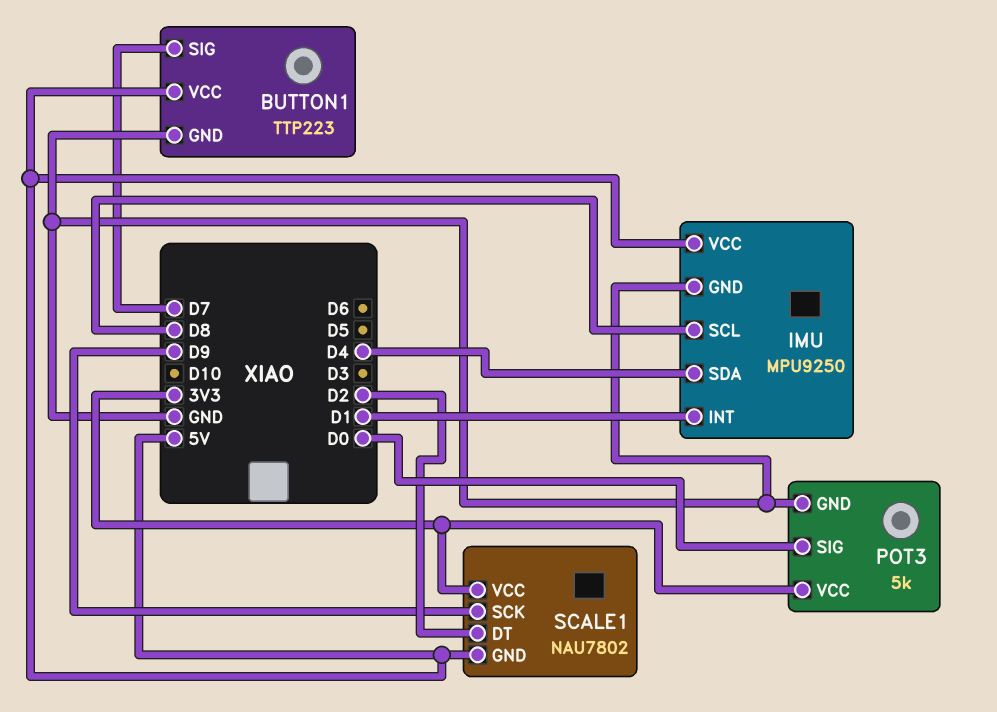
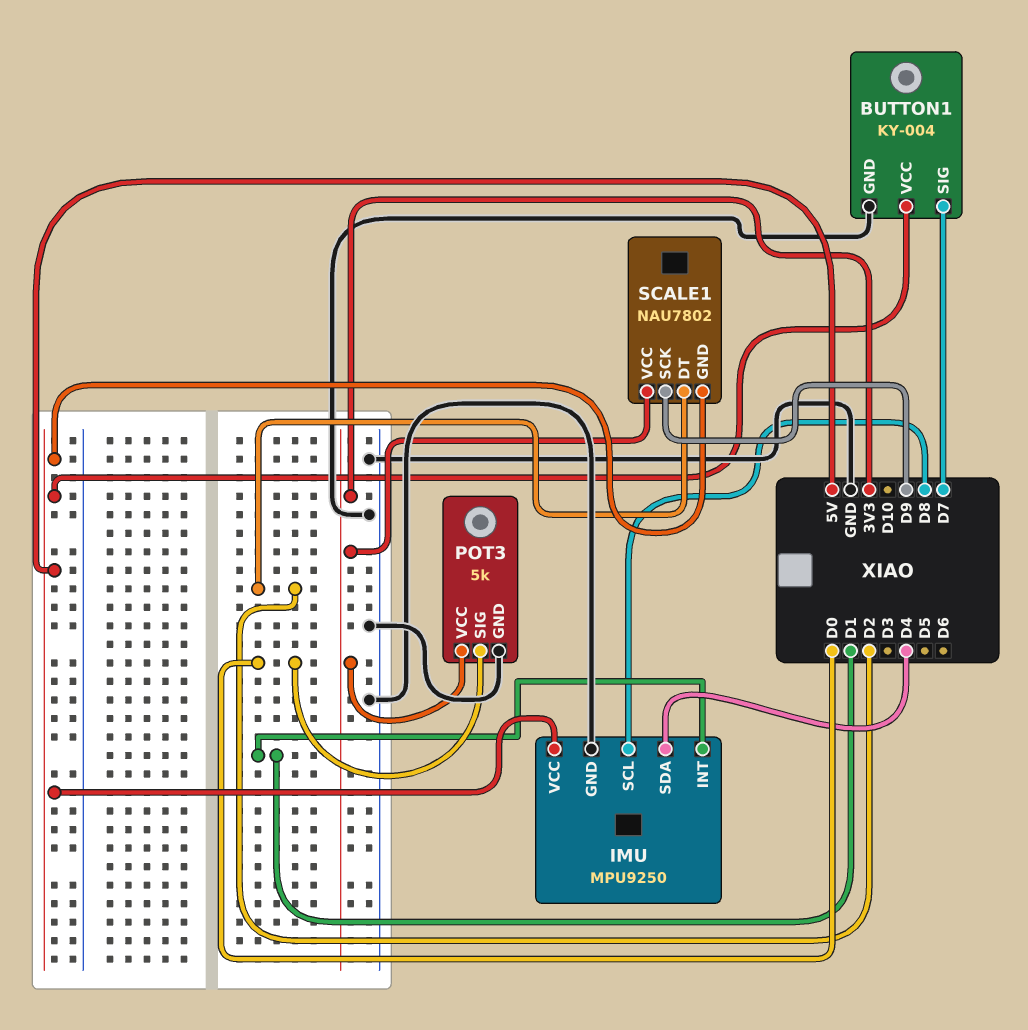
BUTTON1: TTP223 -> KY-004

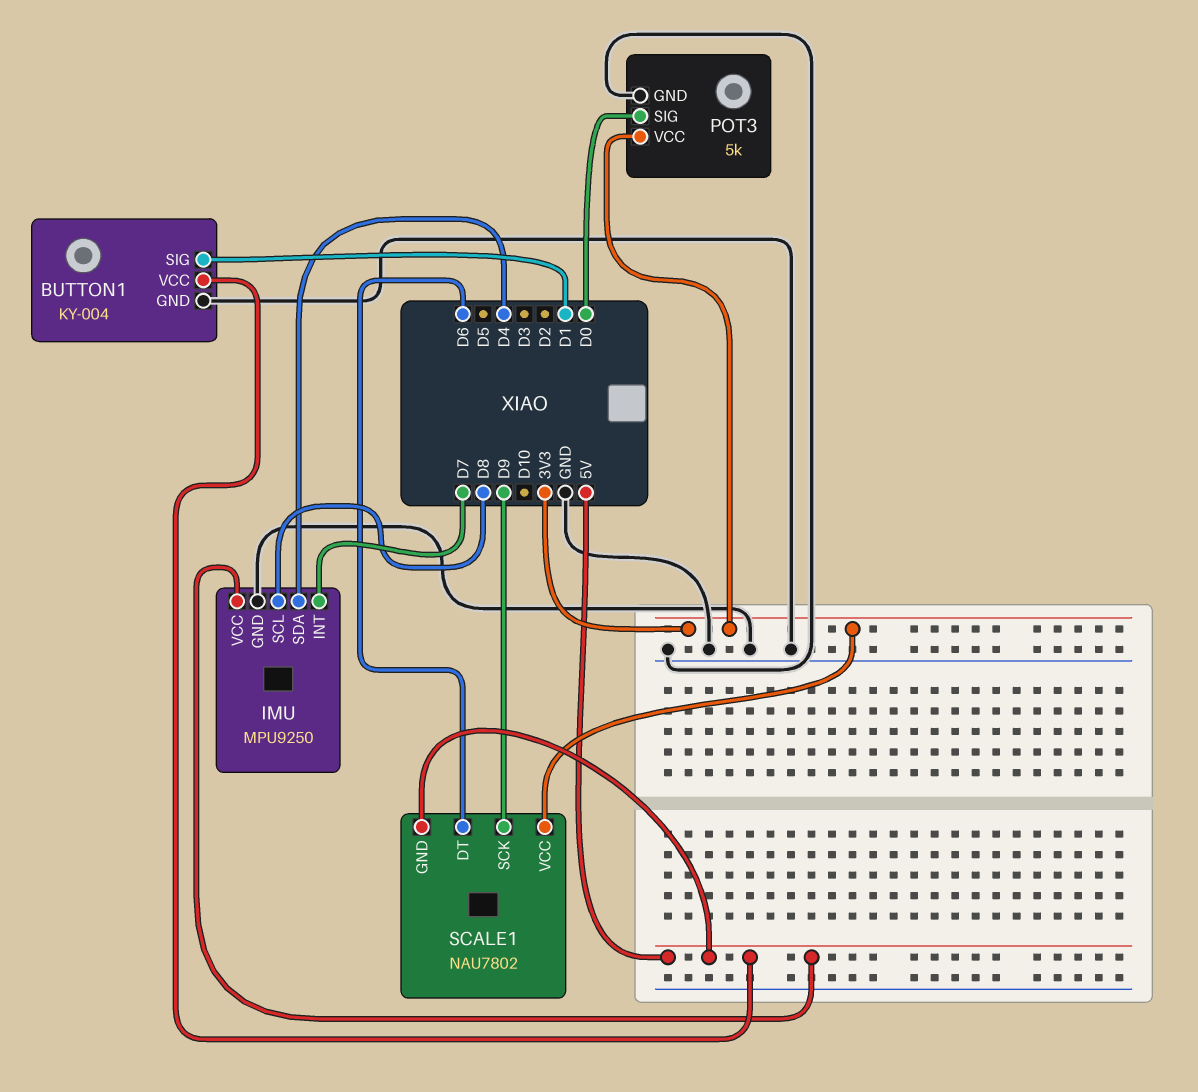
BUTTON1 pin SIG: D7 -> D1
IMU pin INT: D1 -> D7
SCALE1 pin DT: D2 -> D6

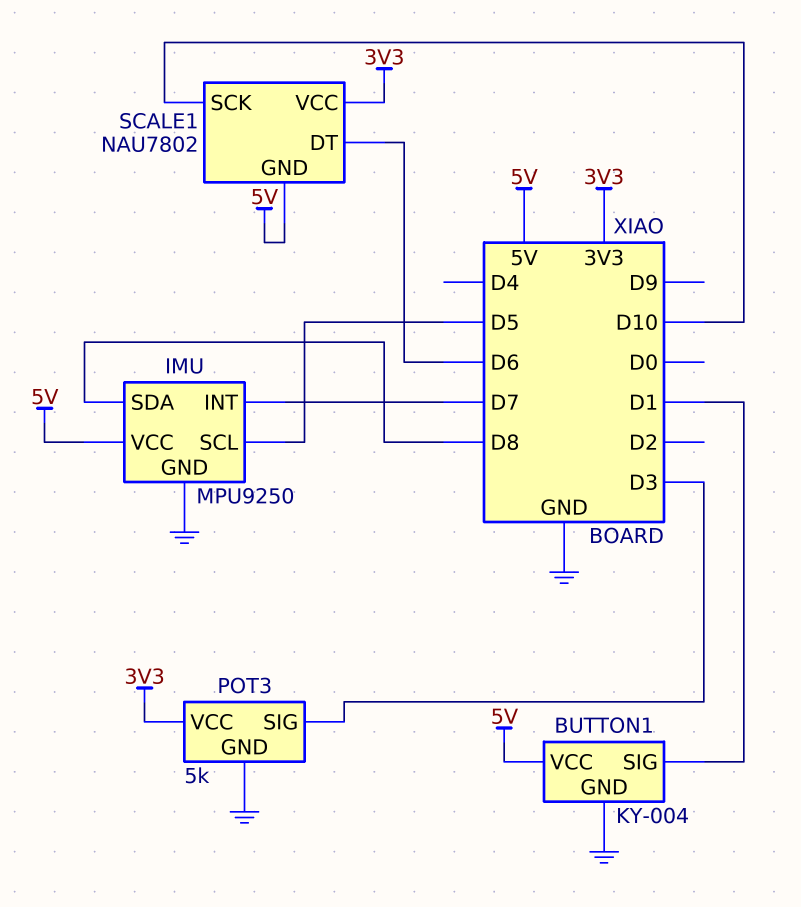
IMU pin SCL: D8 -> D5
IMU pin SDA: D4 -> D8
POT3 pin SIG: D0 -> D3
SCALE1 pin SCK: D9 -> D10

